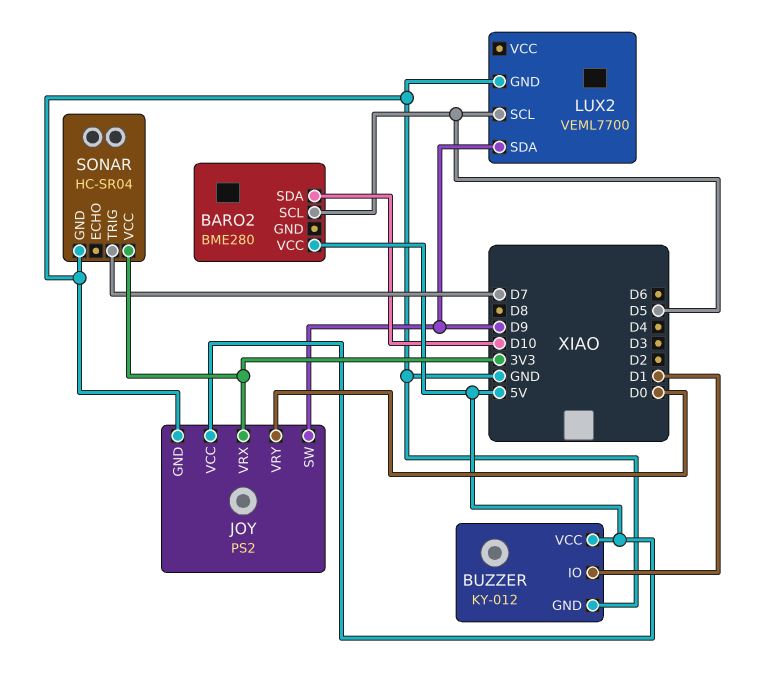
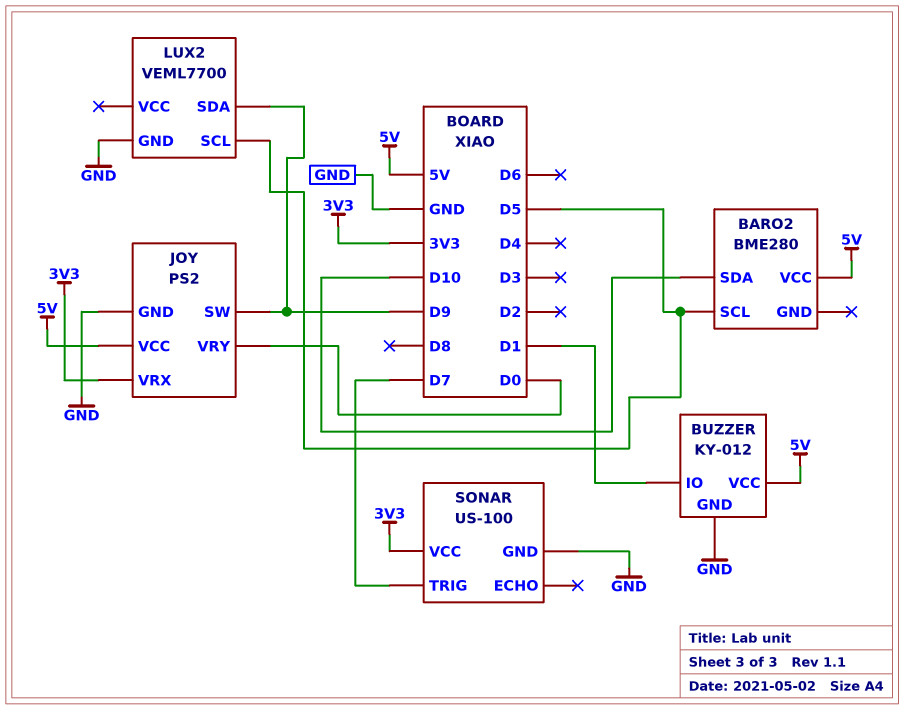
SONAR: HC-SR04 -> US-100

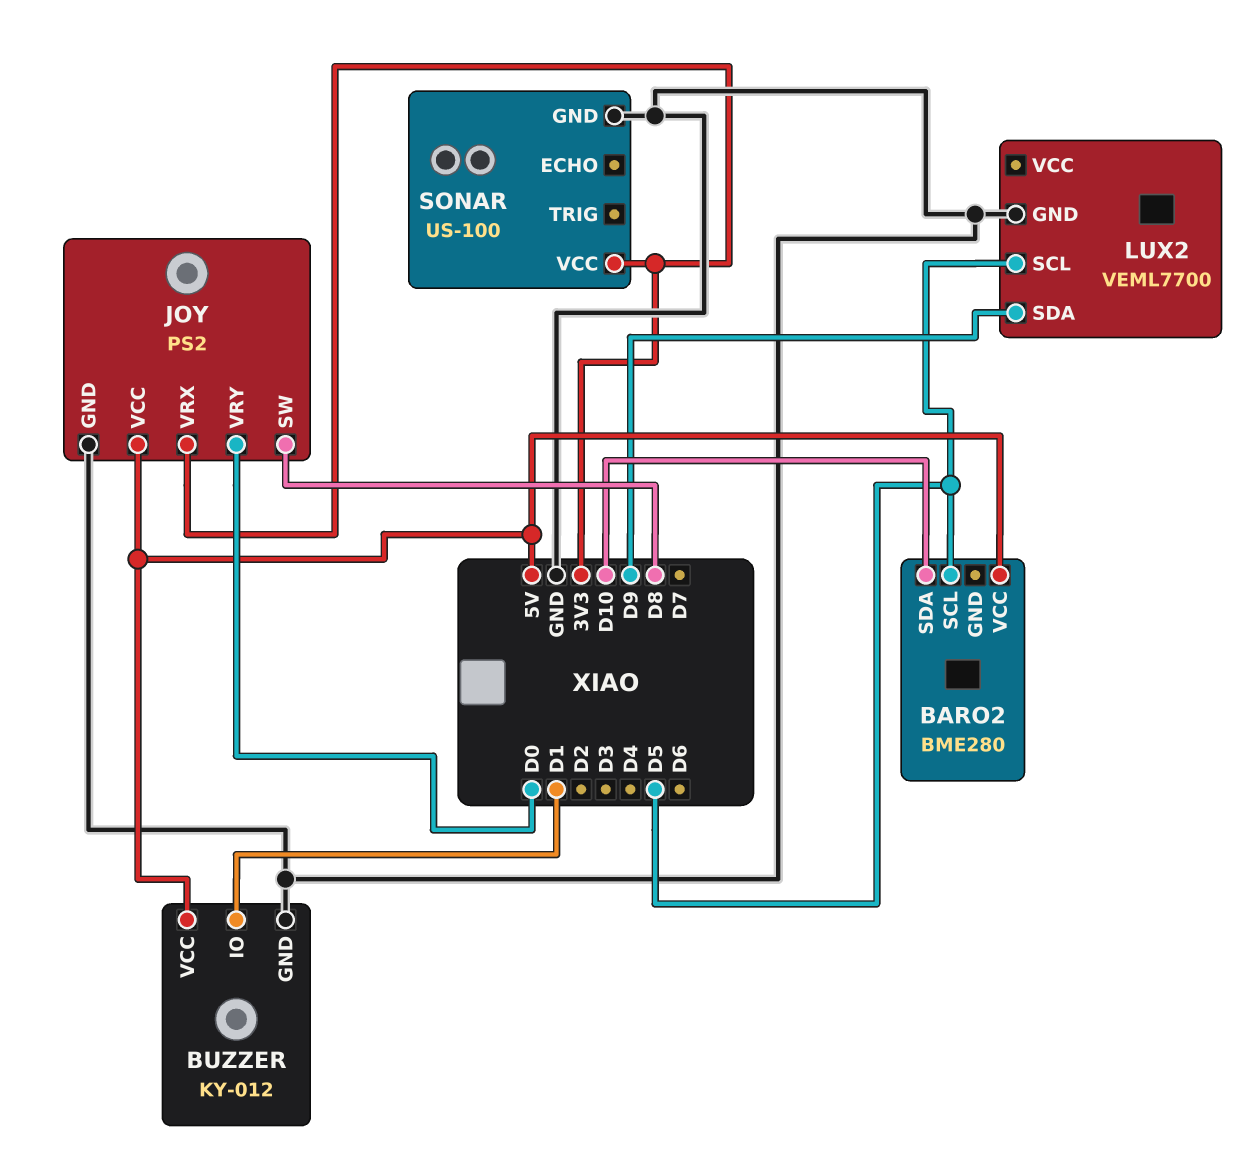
JOY pin SW: D9 -> D8
SONAR pin TRIG: D7 -> none

